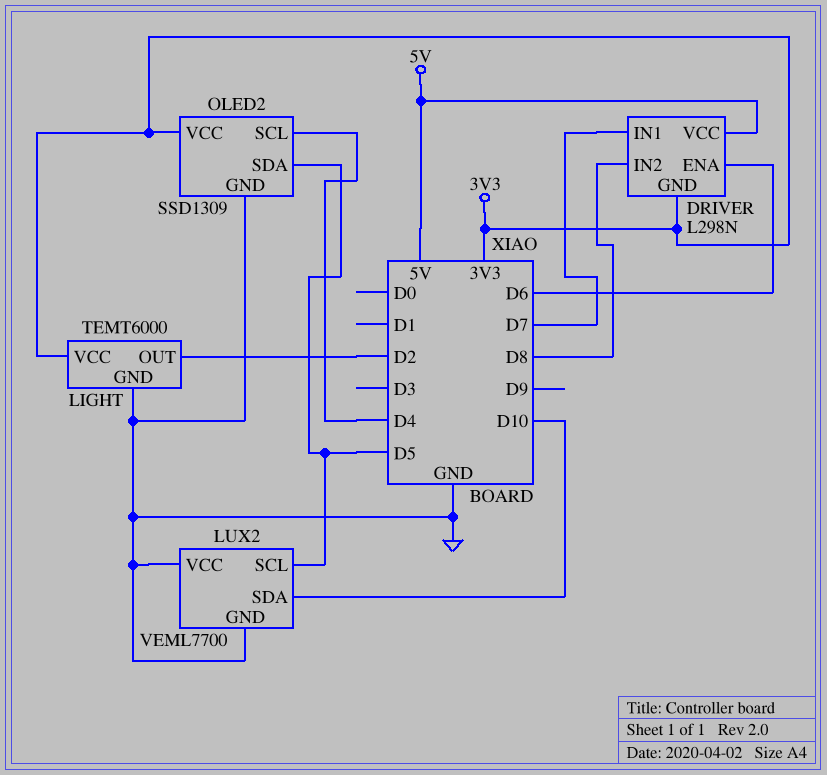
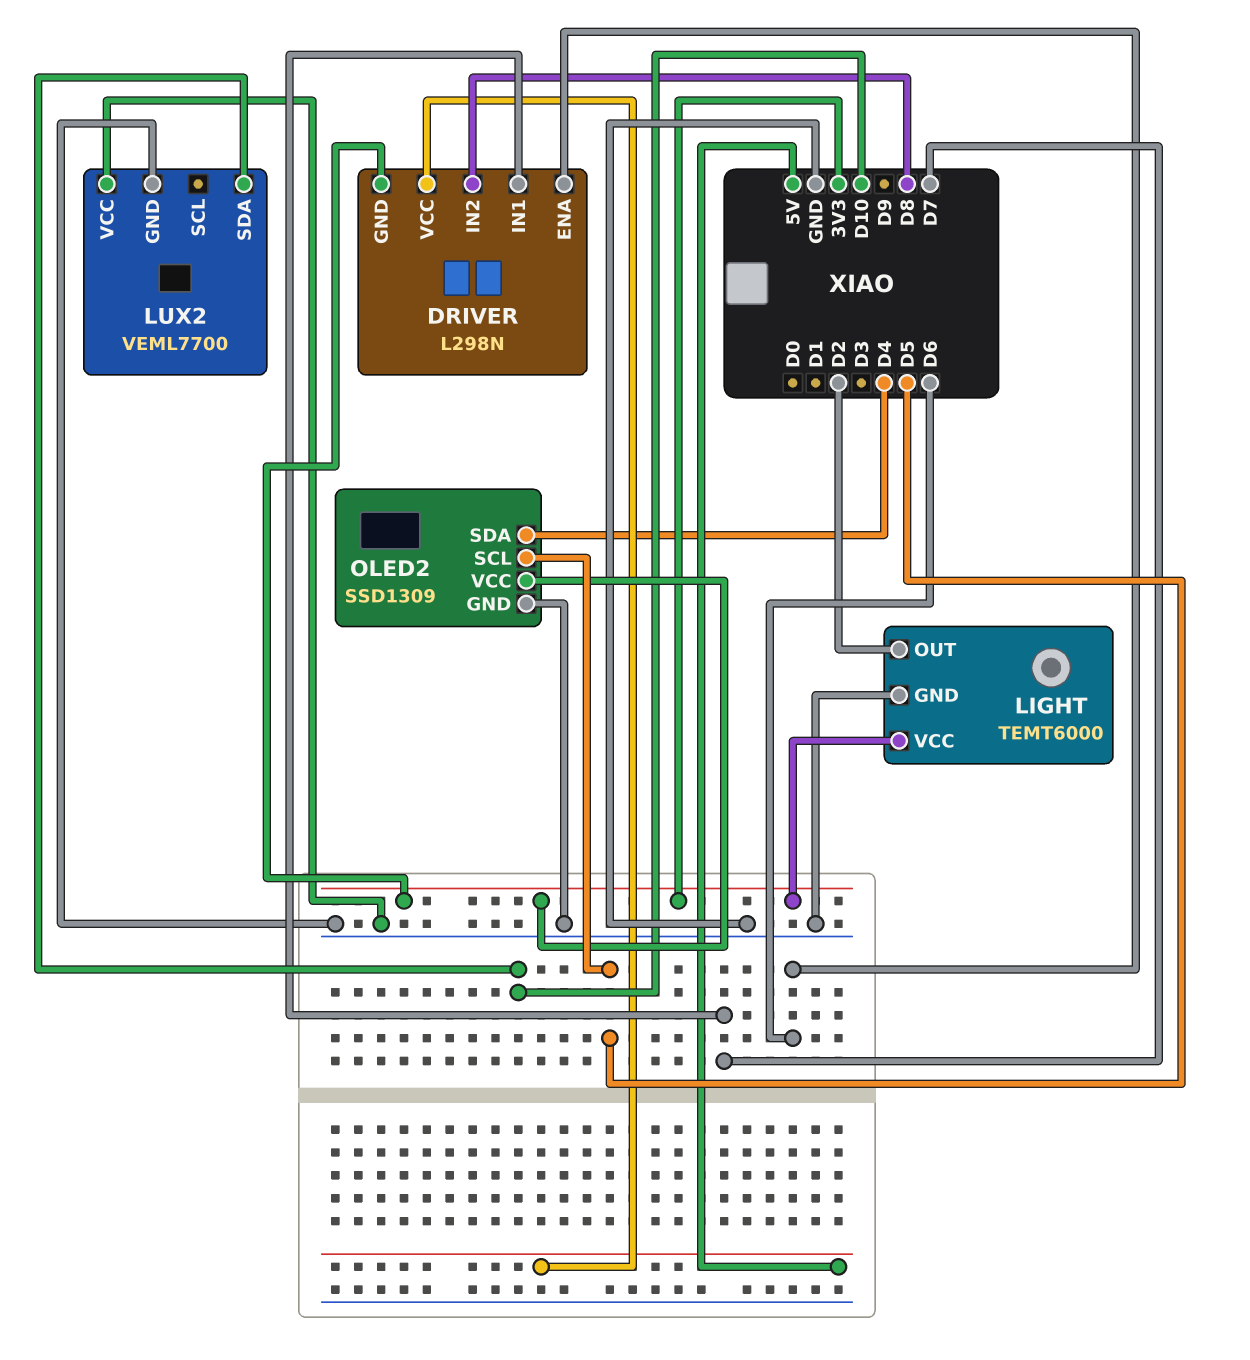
LUX2 pin SCL: D5 -> none
OLED2 pin SCL: D4 -> D5
OLED2 pin SDA: D5 -> D4

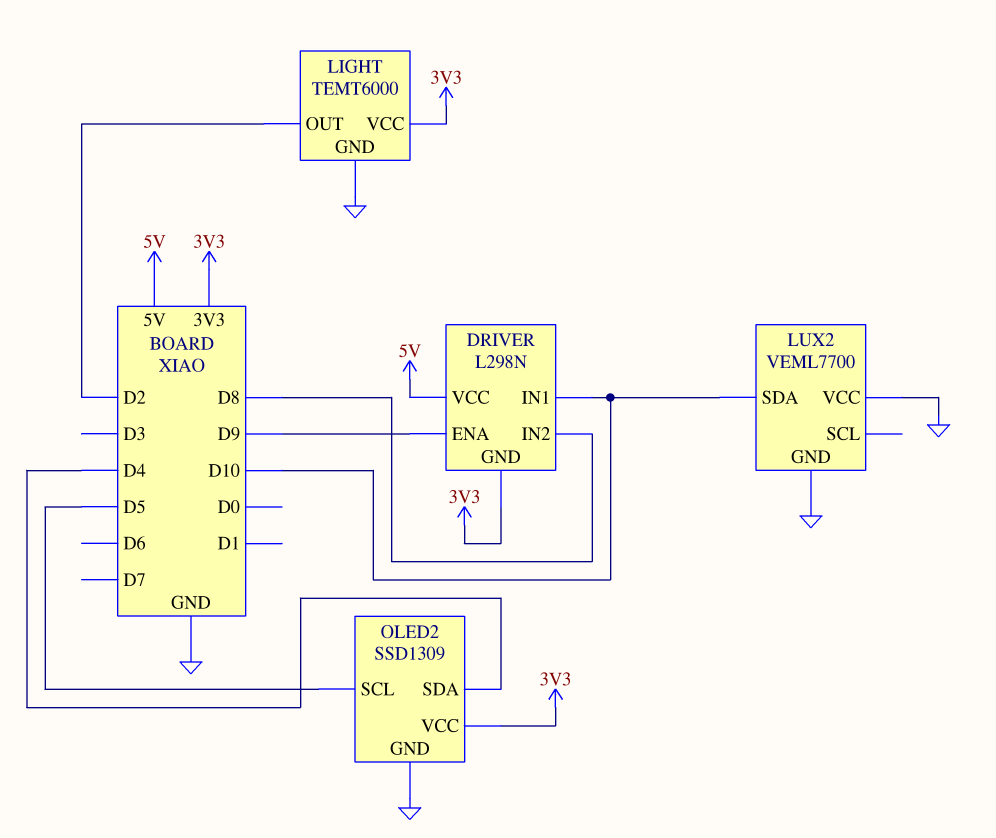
DRIVER pin ENA: D6 -> D9
DRIVER pin IN1: D7 -> D10

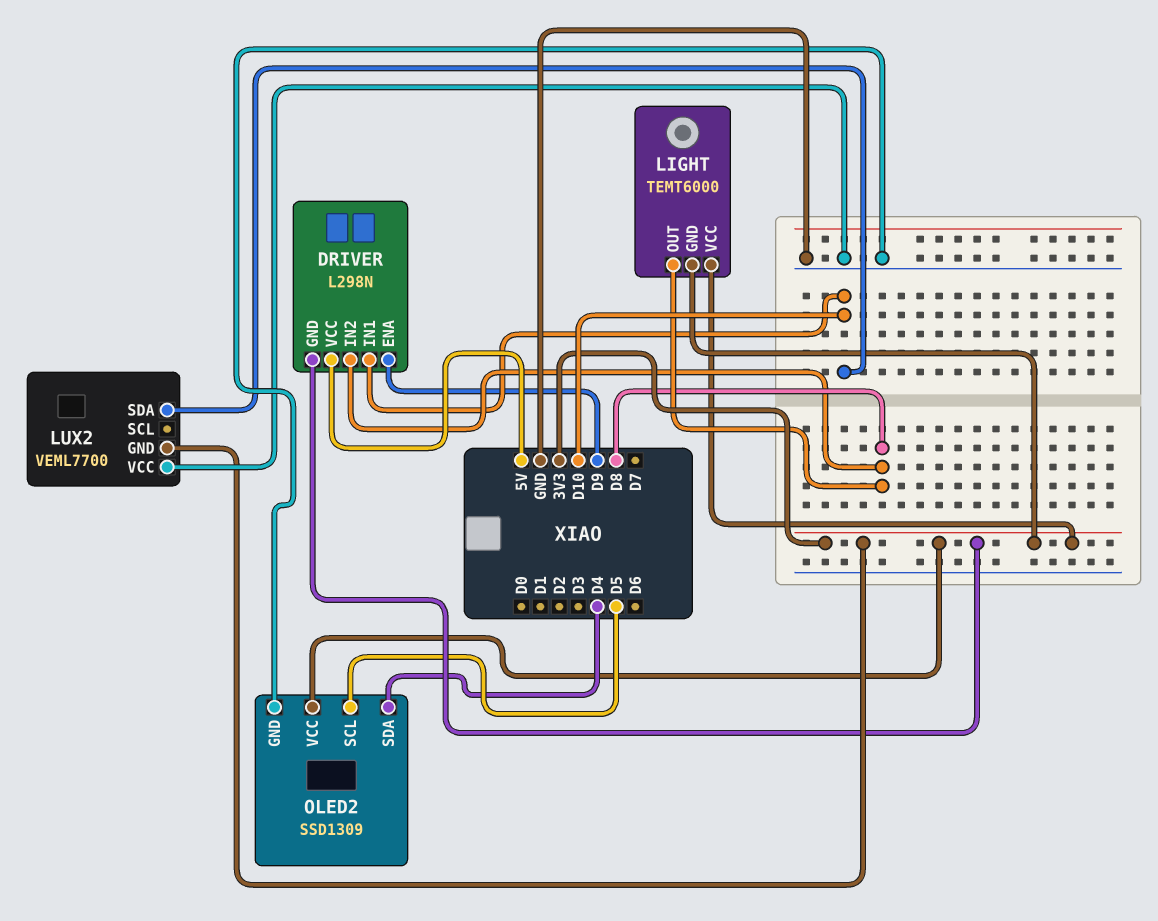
LIGHT pin GND: GND -> 3V3
LIGHT pin OUT: D2 -> D8
LUX2 pin GND: GND -> 3V3

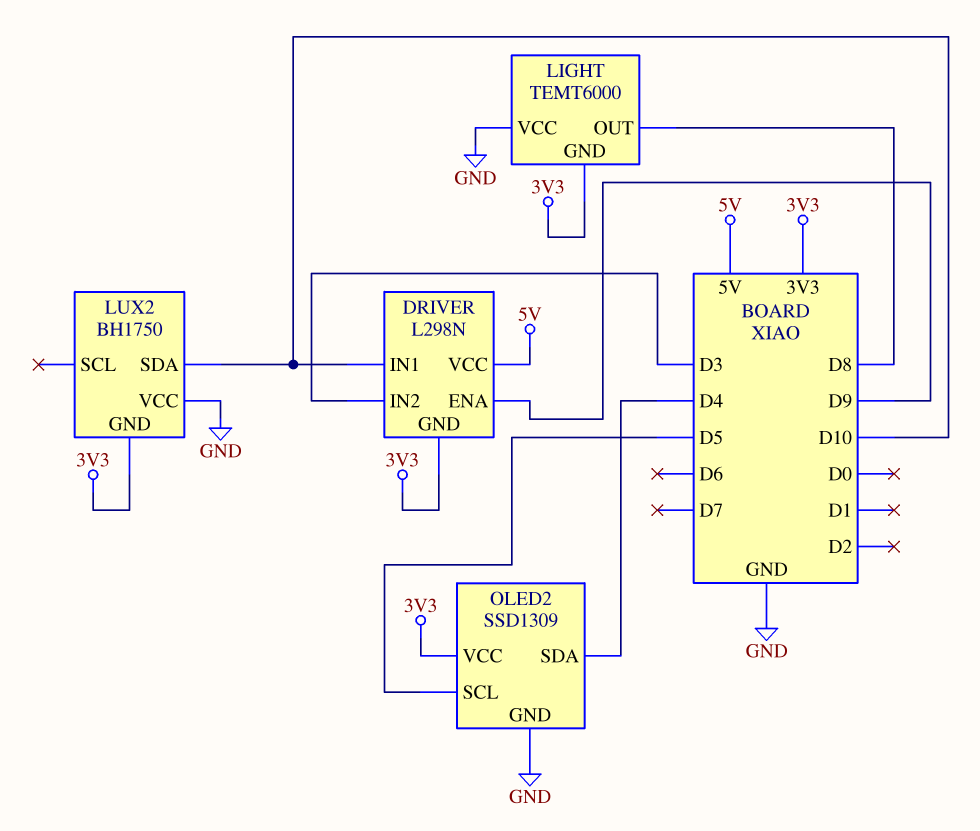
DRIVER pin IN2: D8 -> D3
LIGHT pin VCC: 3V3 -> GND
LUX2: VEML7700 -> BH1750

